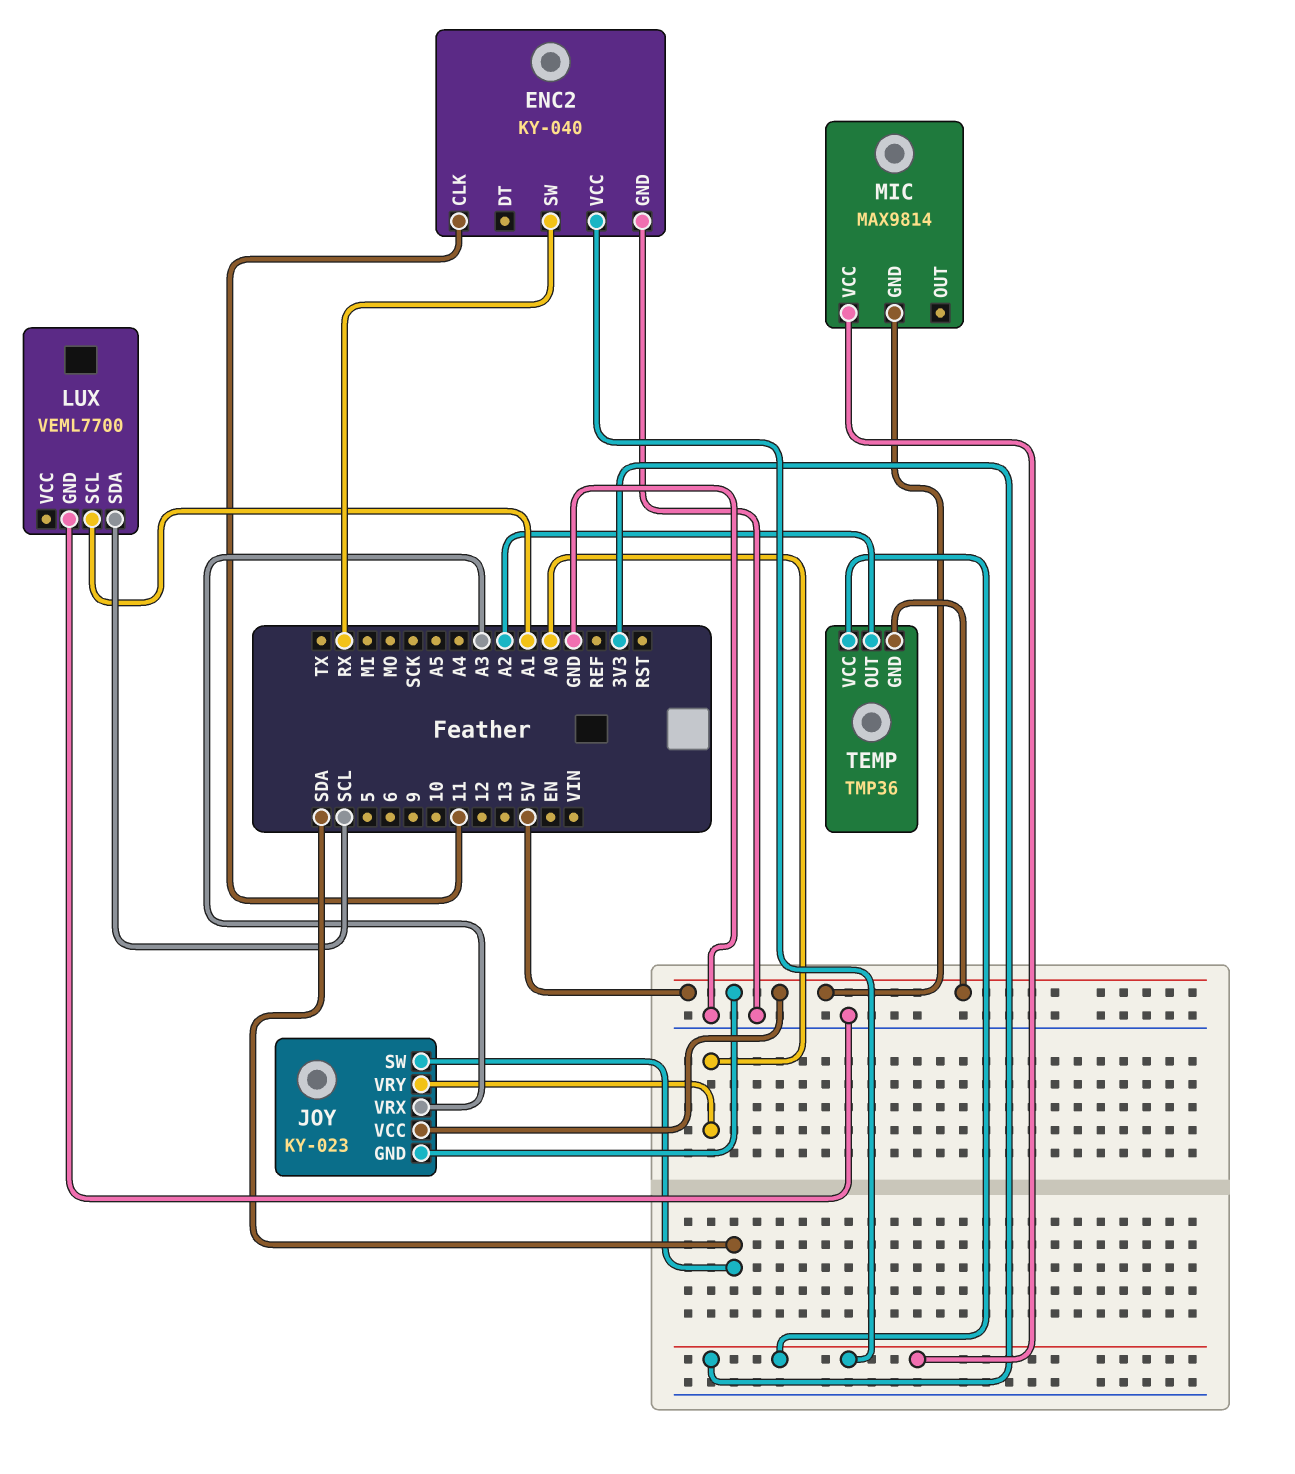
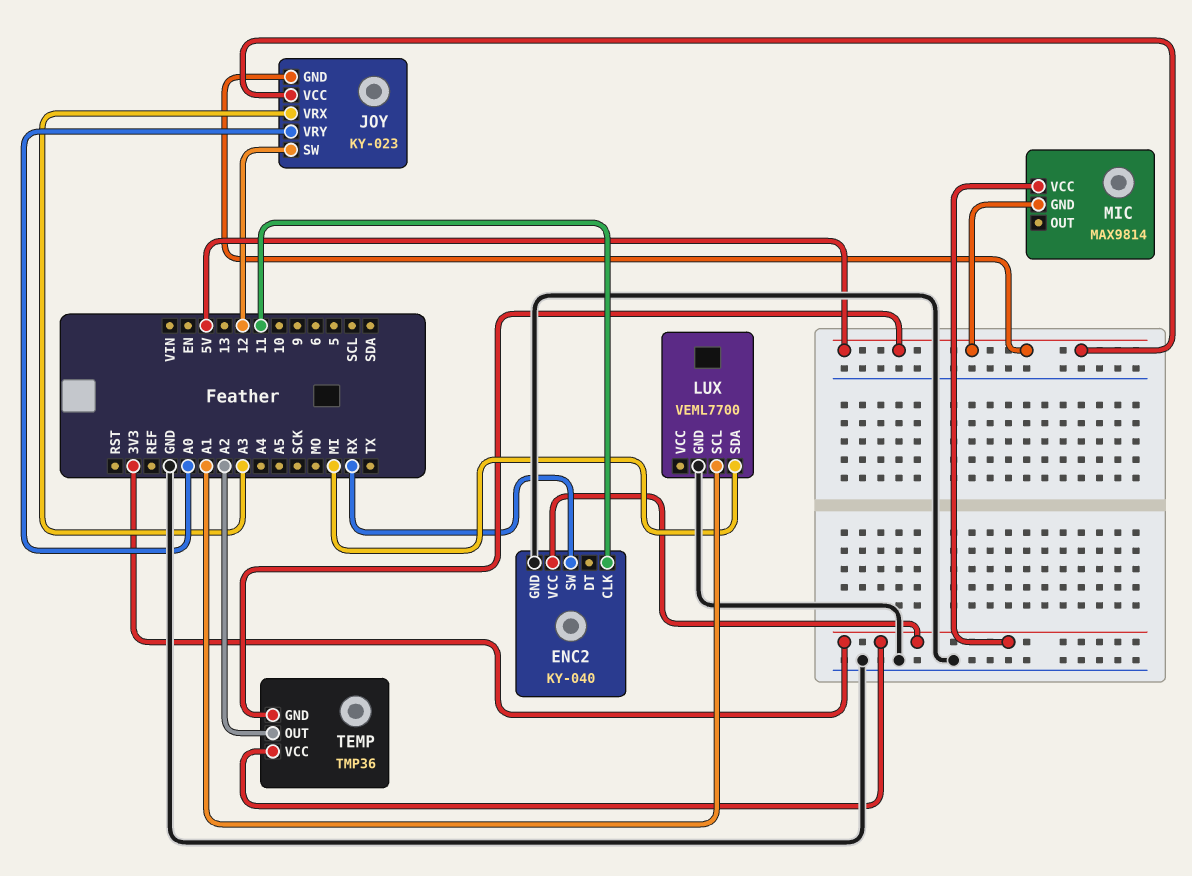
JOY pin SW: SDA -> 12
LUX pin SDA: SCL -> MI

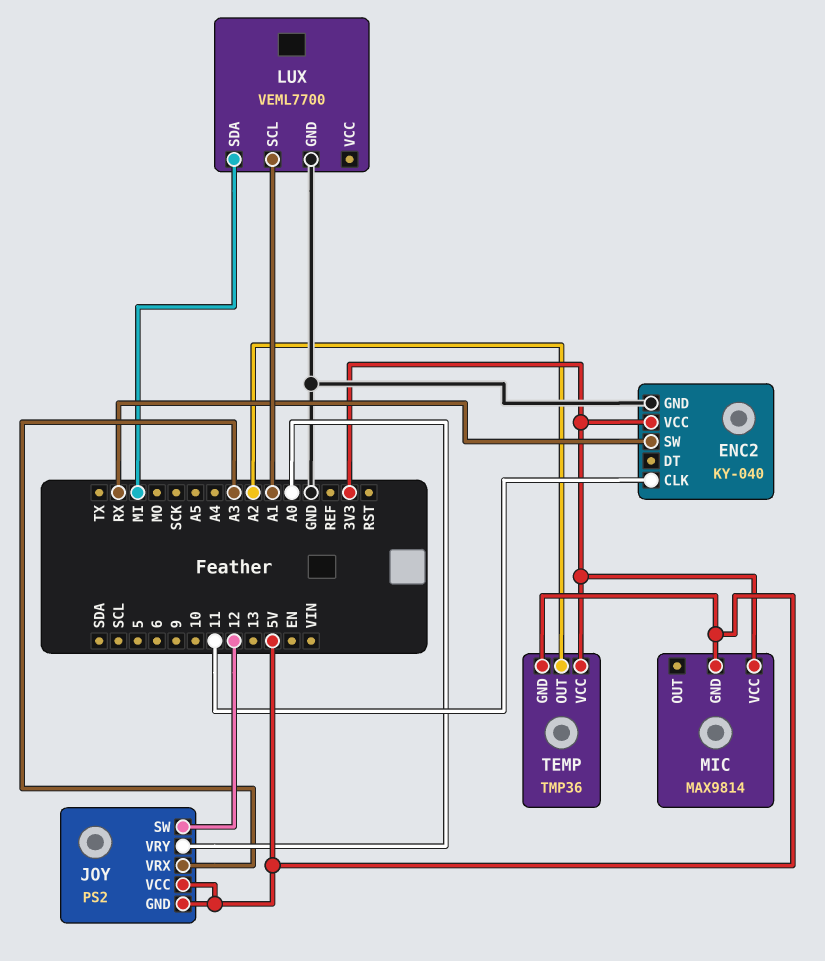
JOY: KY-023 -> PS2

